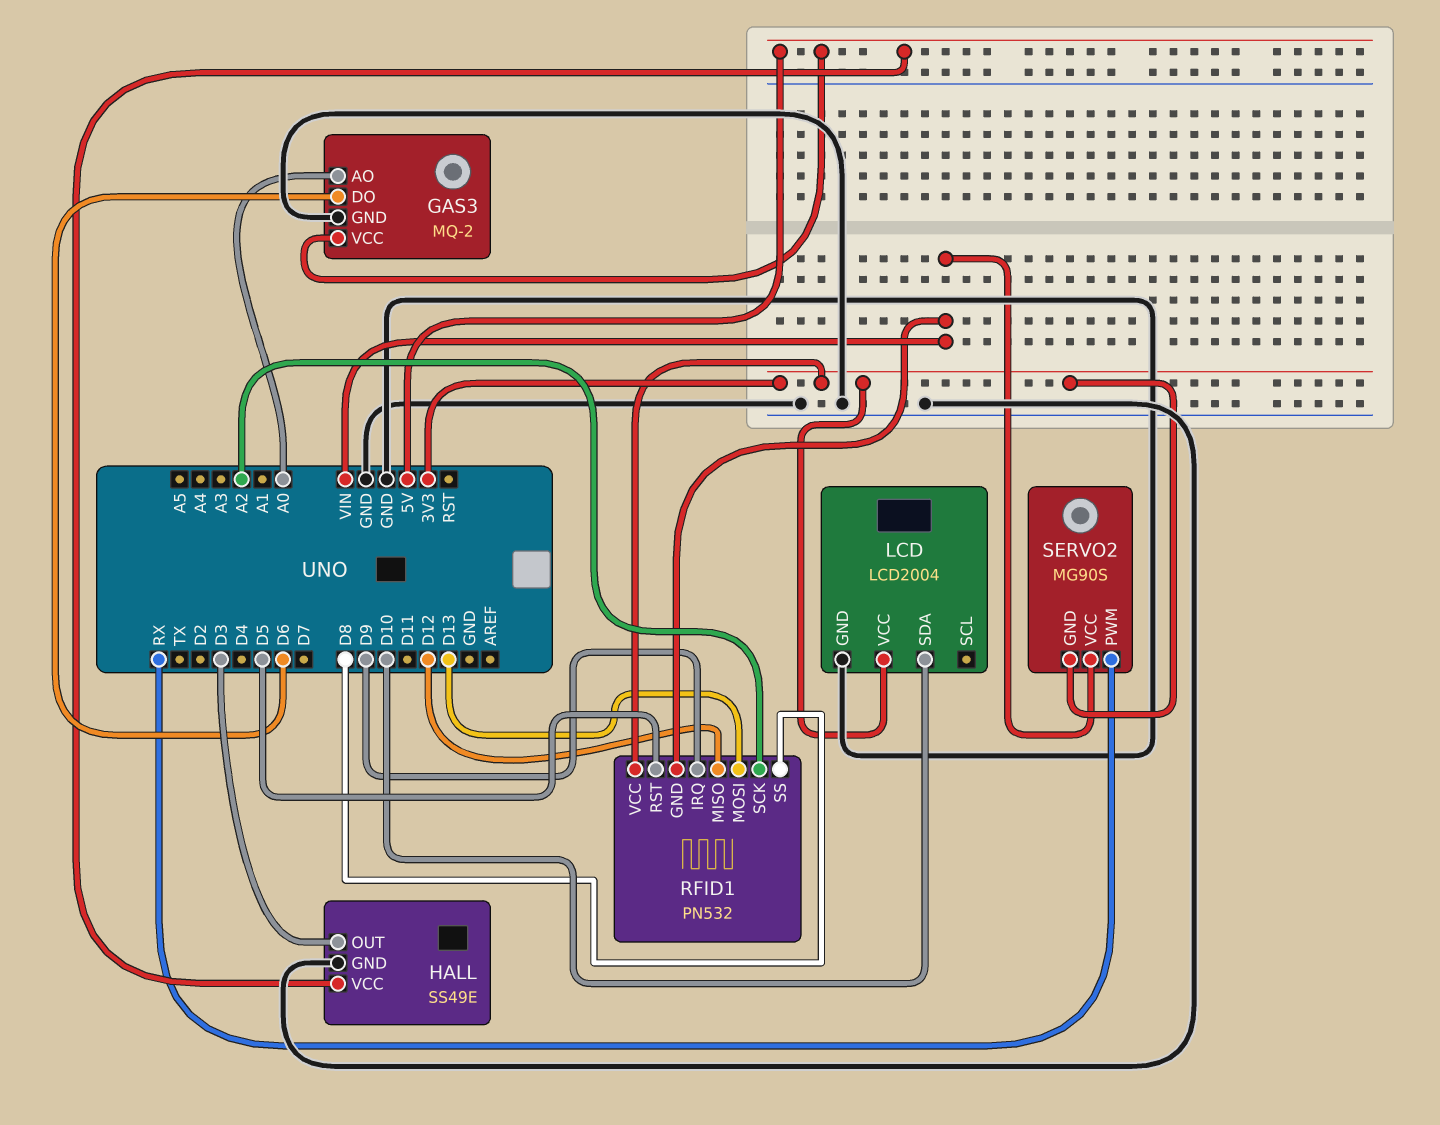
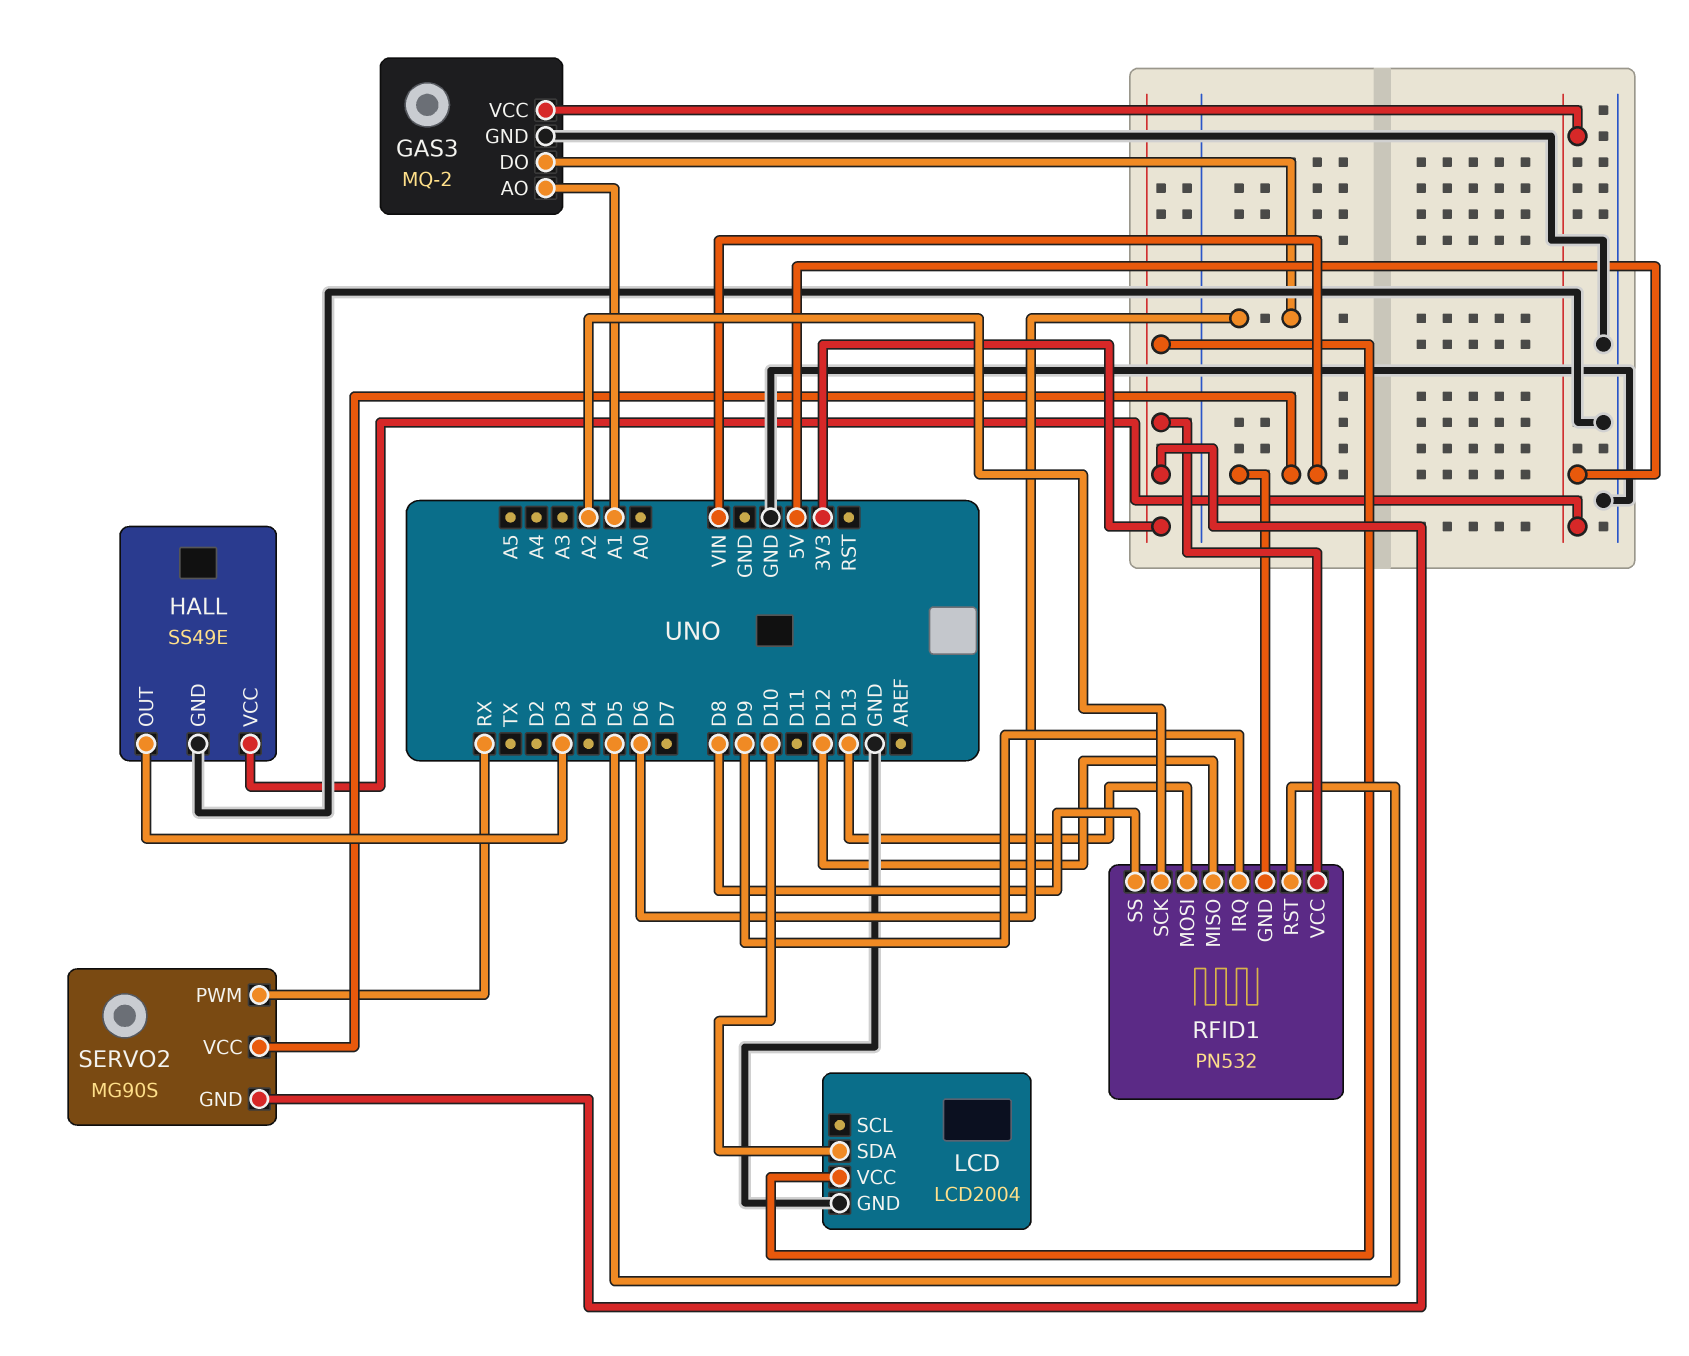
GAS3 pin AO: A0 -> A1

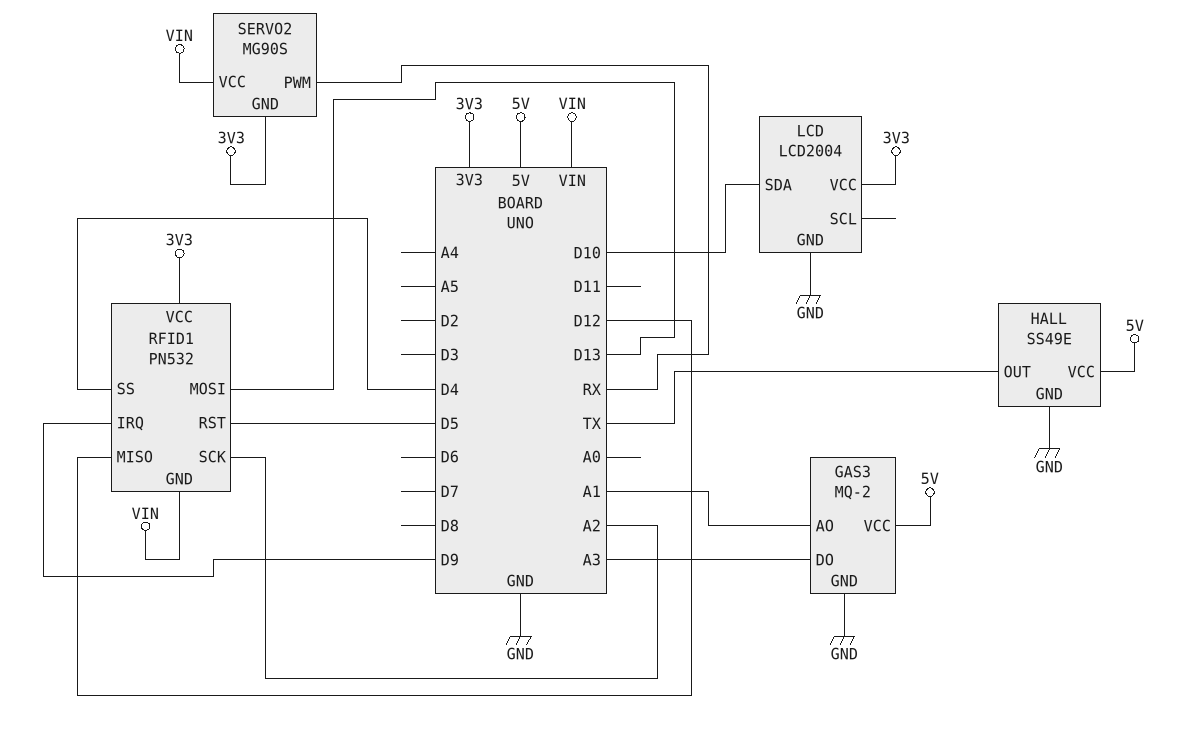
GAS3 pin DO: D6 -> A3
HALL pin OUT: D3 -> TX
RFID1 pin SS: D8 -> D4

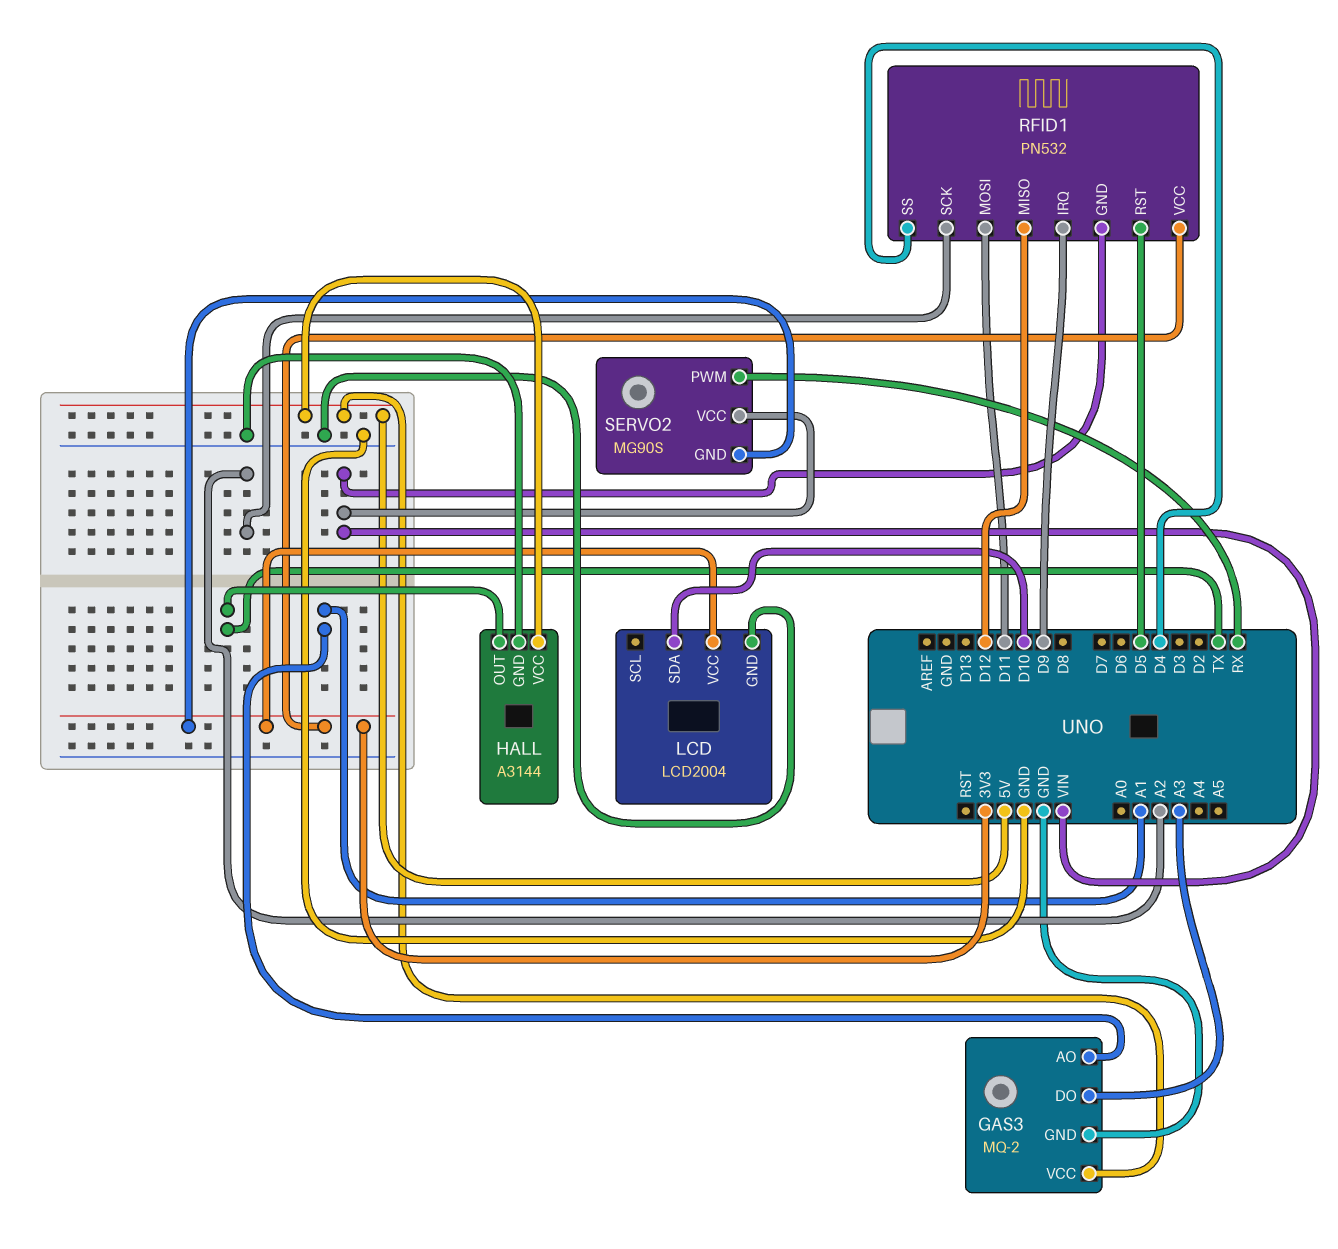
HALL: SS49E -> A3144
RFID1 pin MOSI: D13 -> D11

